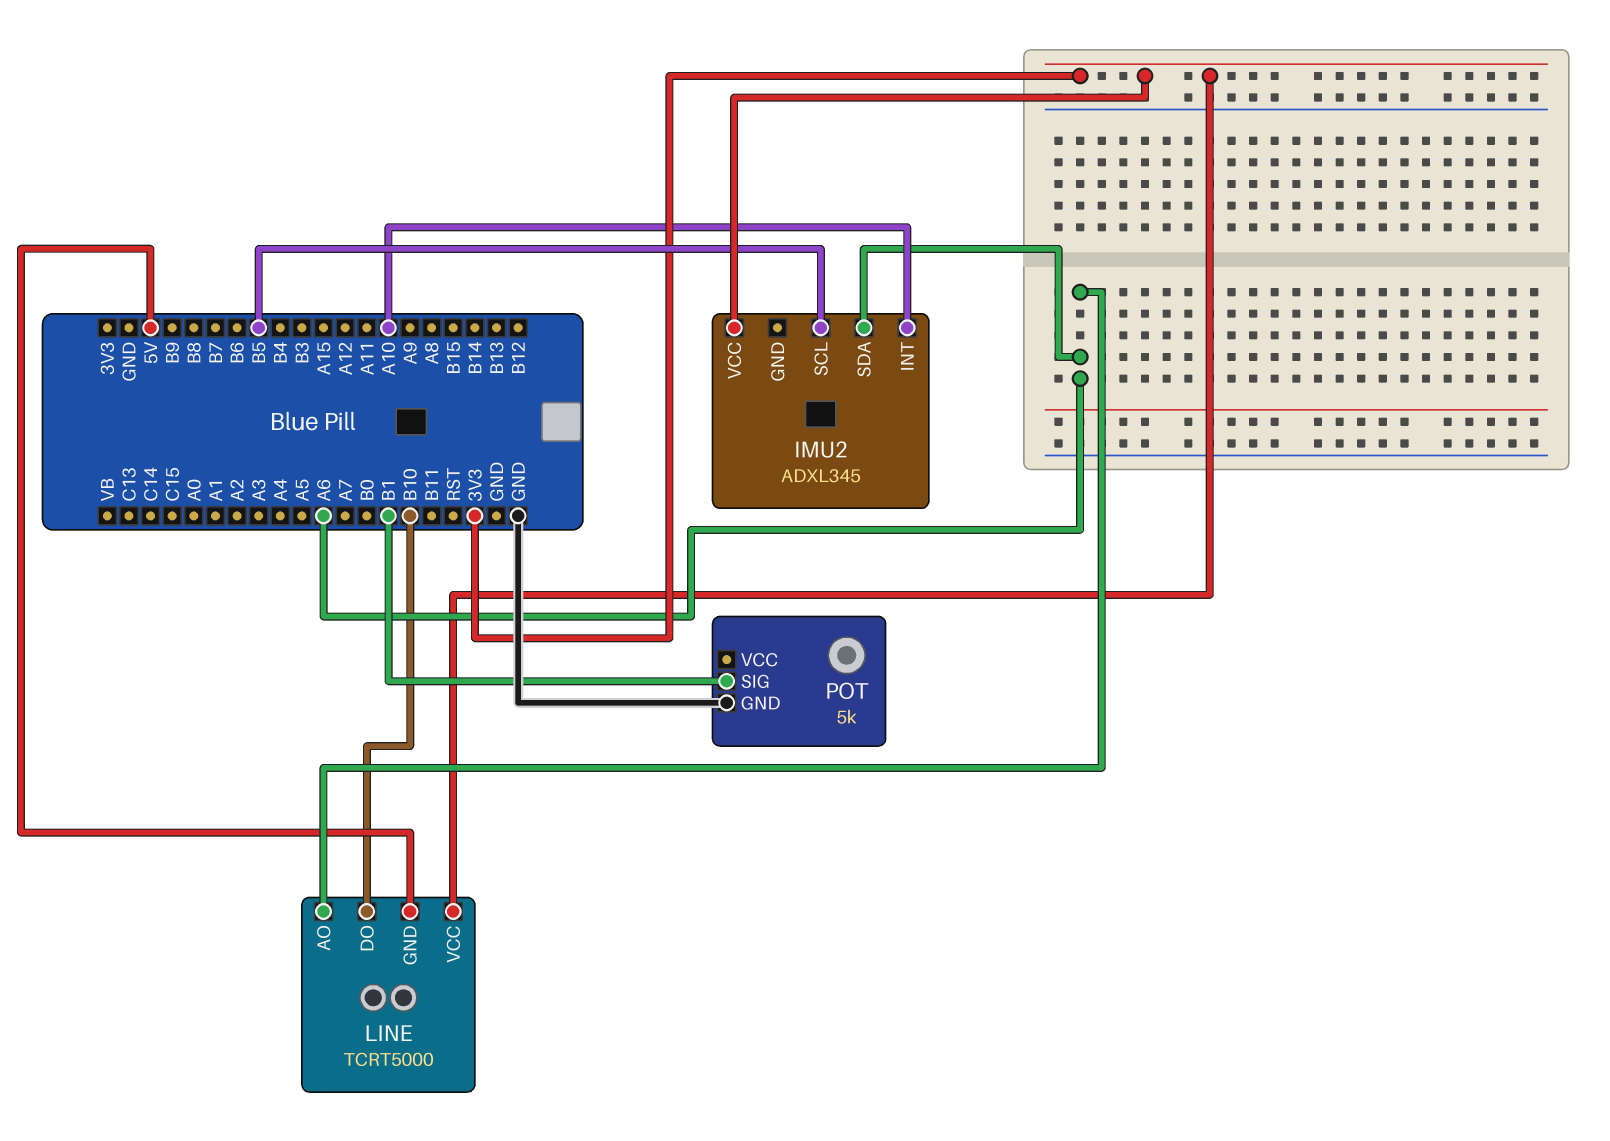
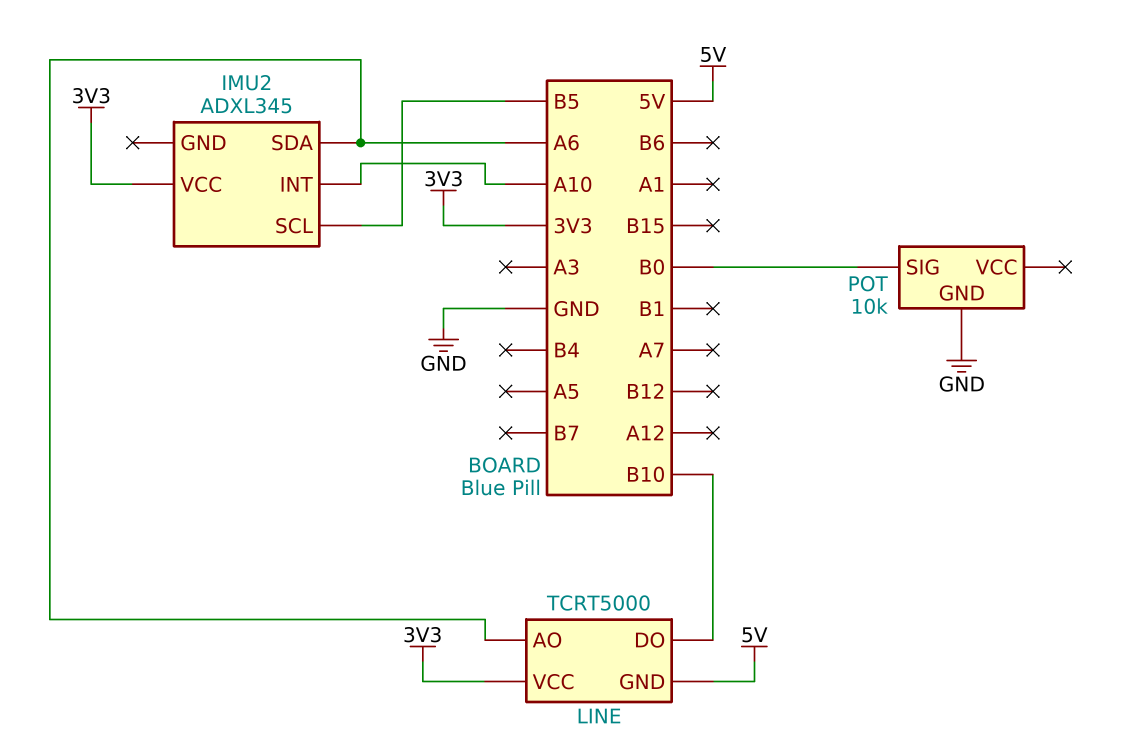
POT: 5k -> 10k
POT pin SIG: B1 -> B0

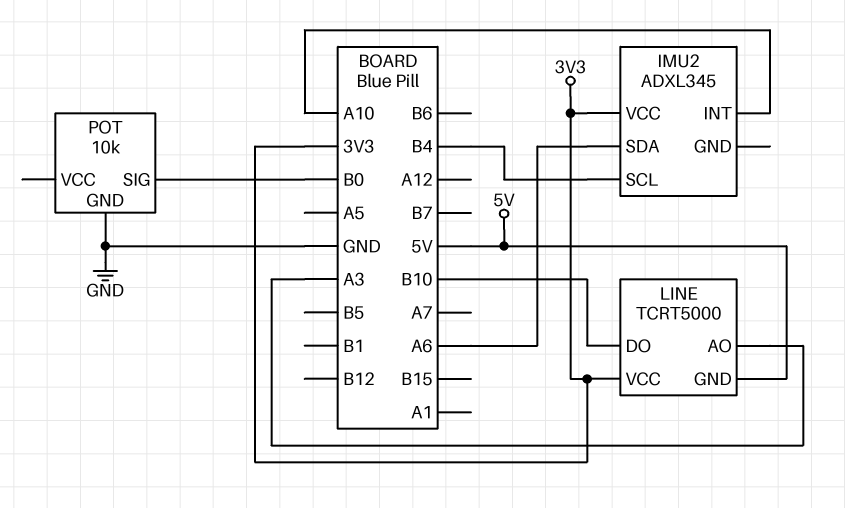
IMU2 pin SCL: B5 -> B4
LINE pin AO: A6 -> A3

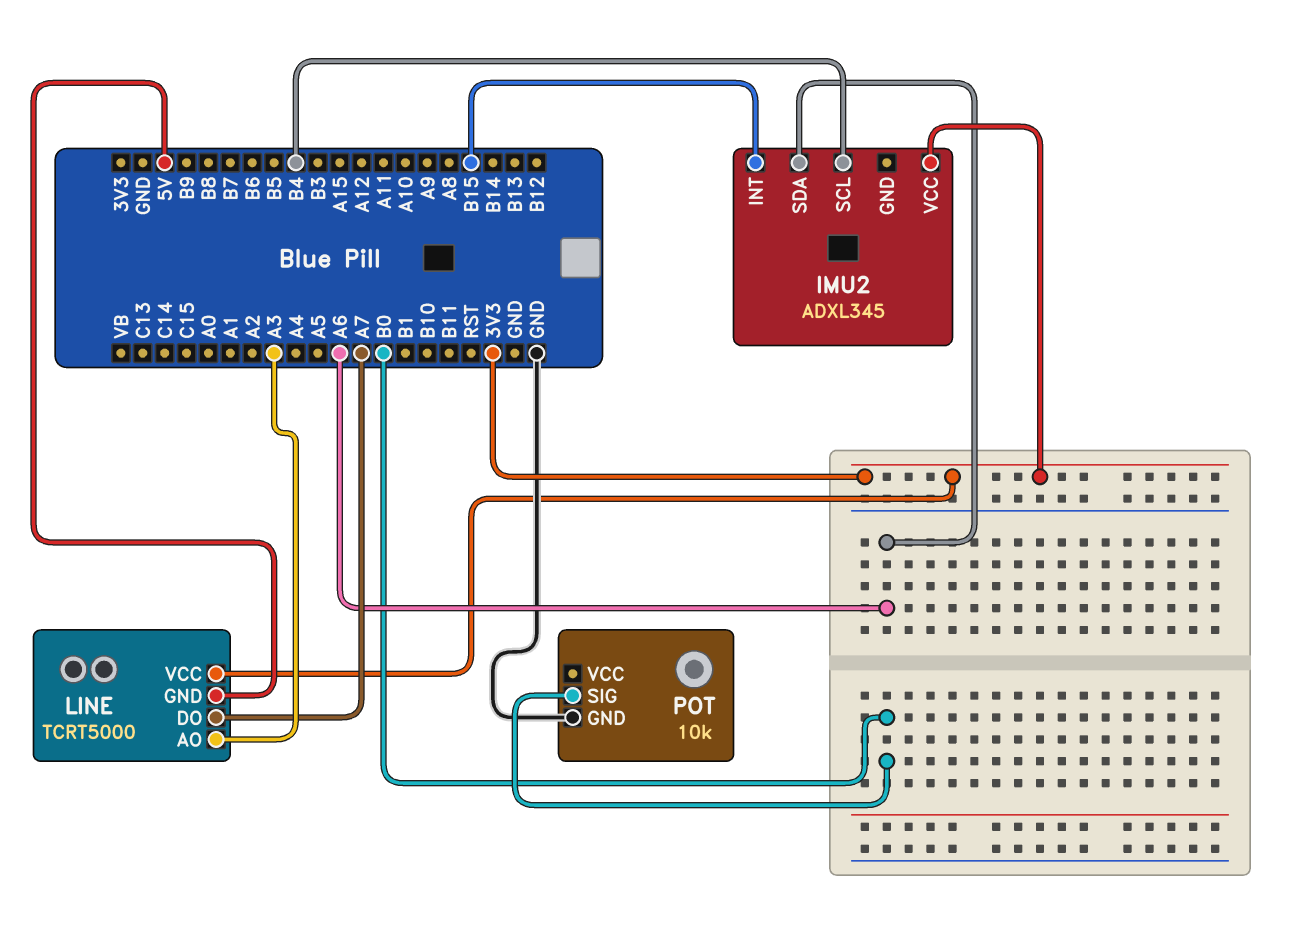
IMU2 pin INT: A10 -> B15
LINE pin DO: B10 -> A7

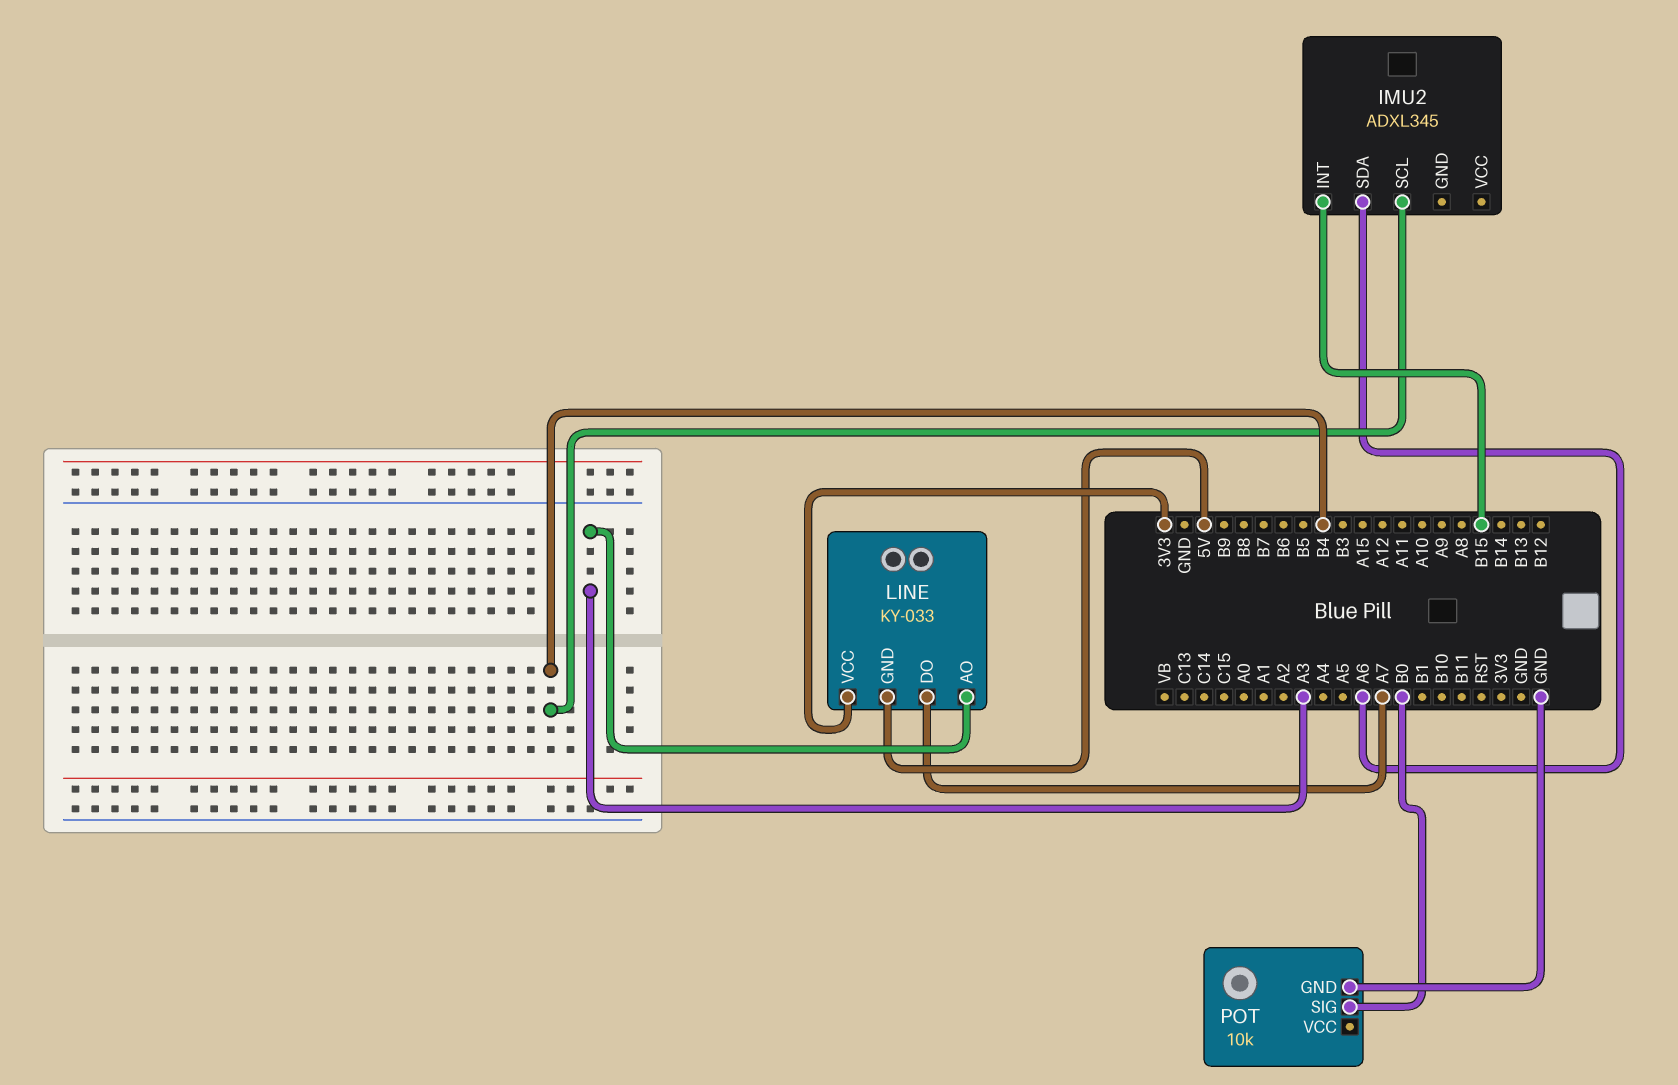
IMU2 pin VCC: 3V3 -> none
LINE: TCRT5000 -> KY-033

